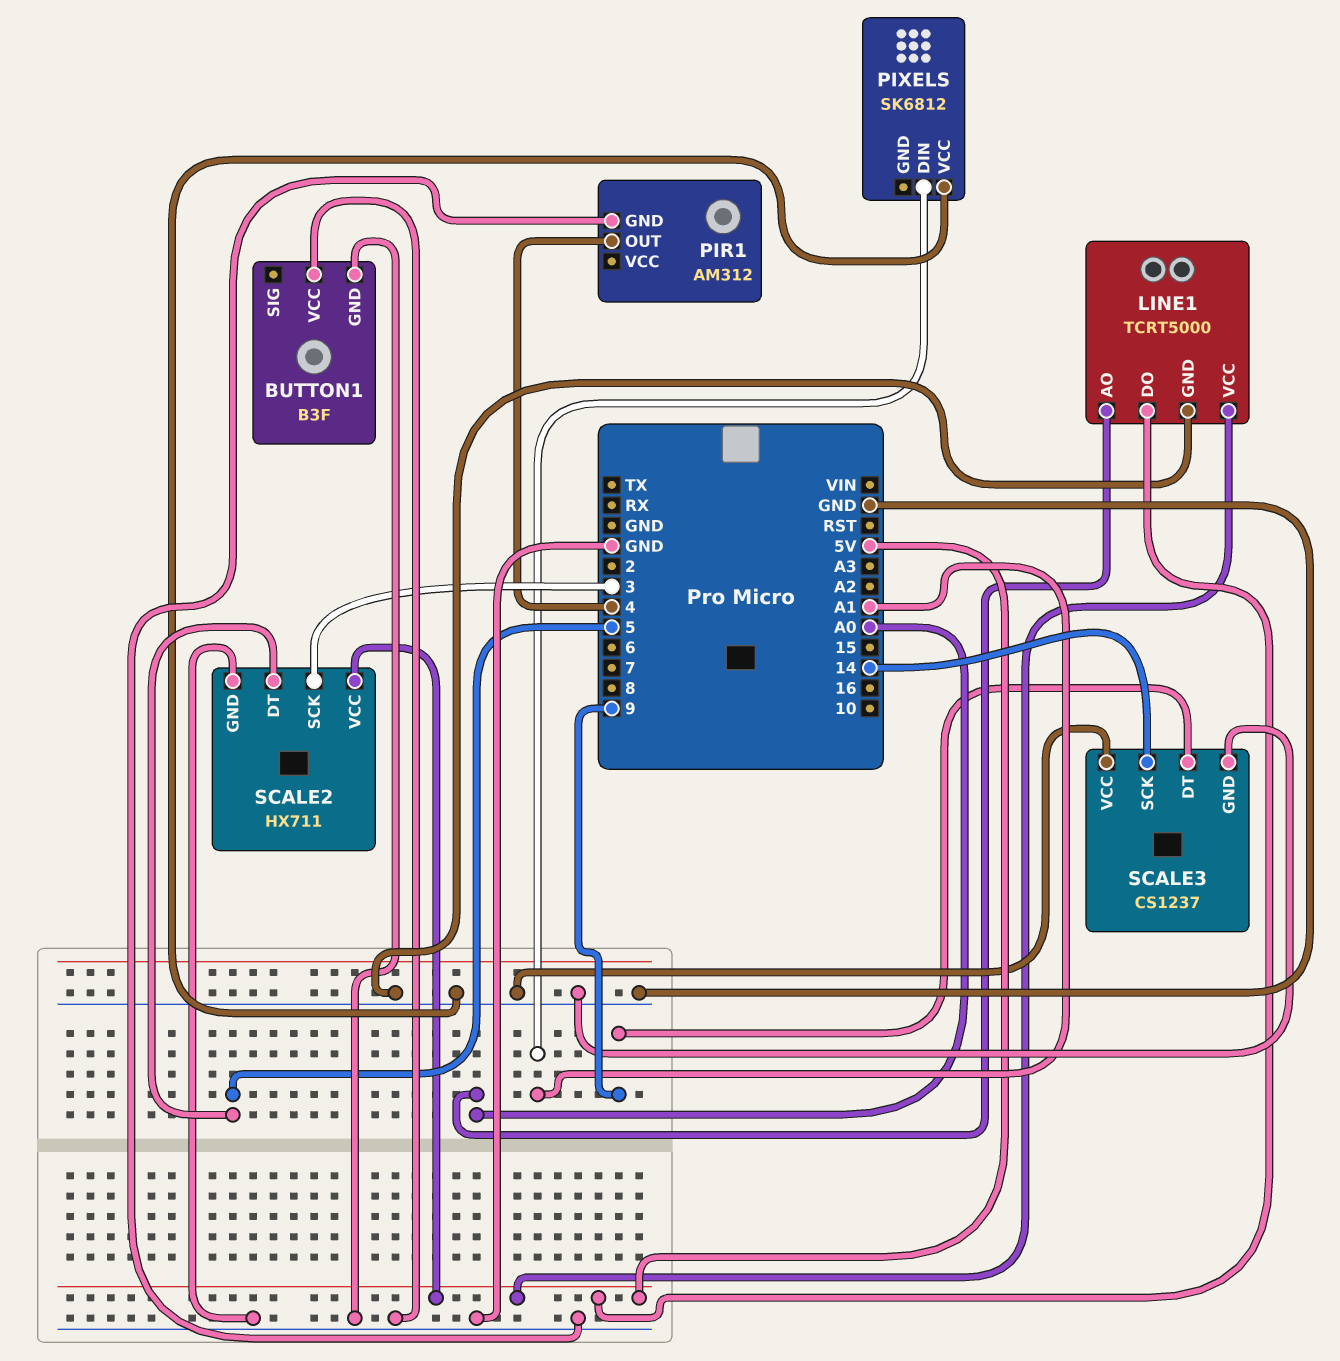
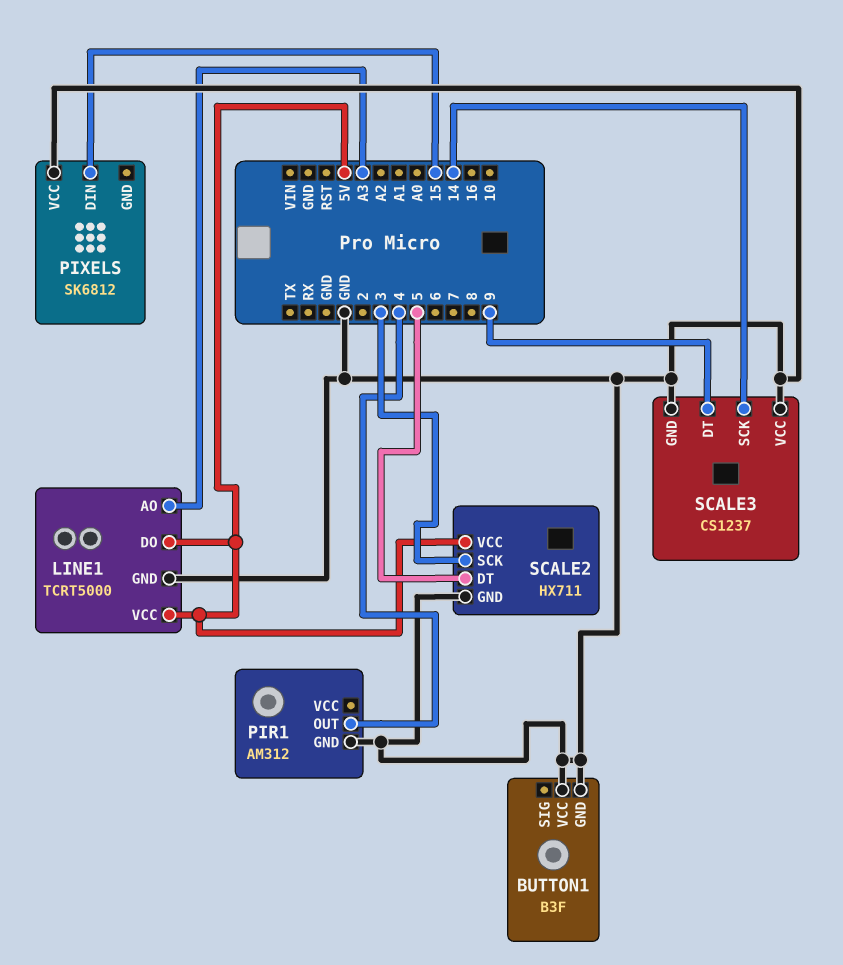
LINE1 pin AO: A0 -> A3
PIXELS pin DIN: A1 -> 15

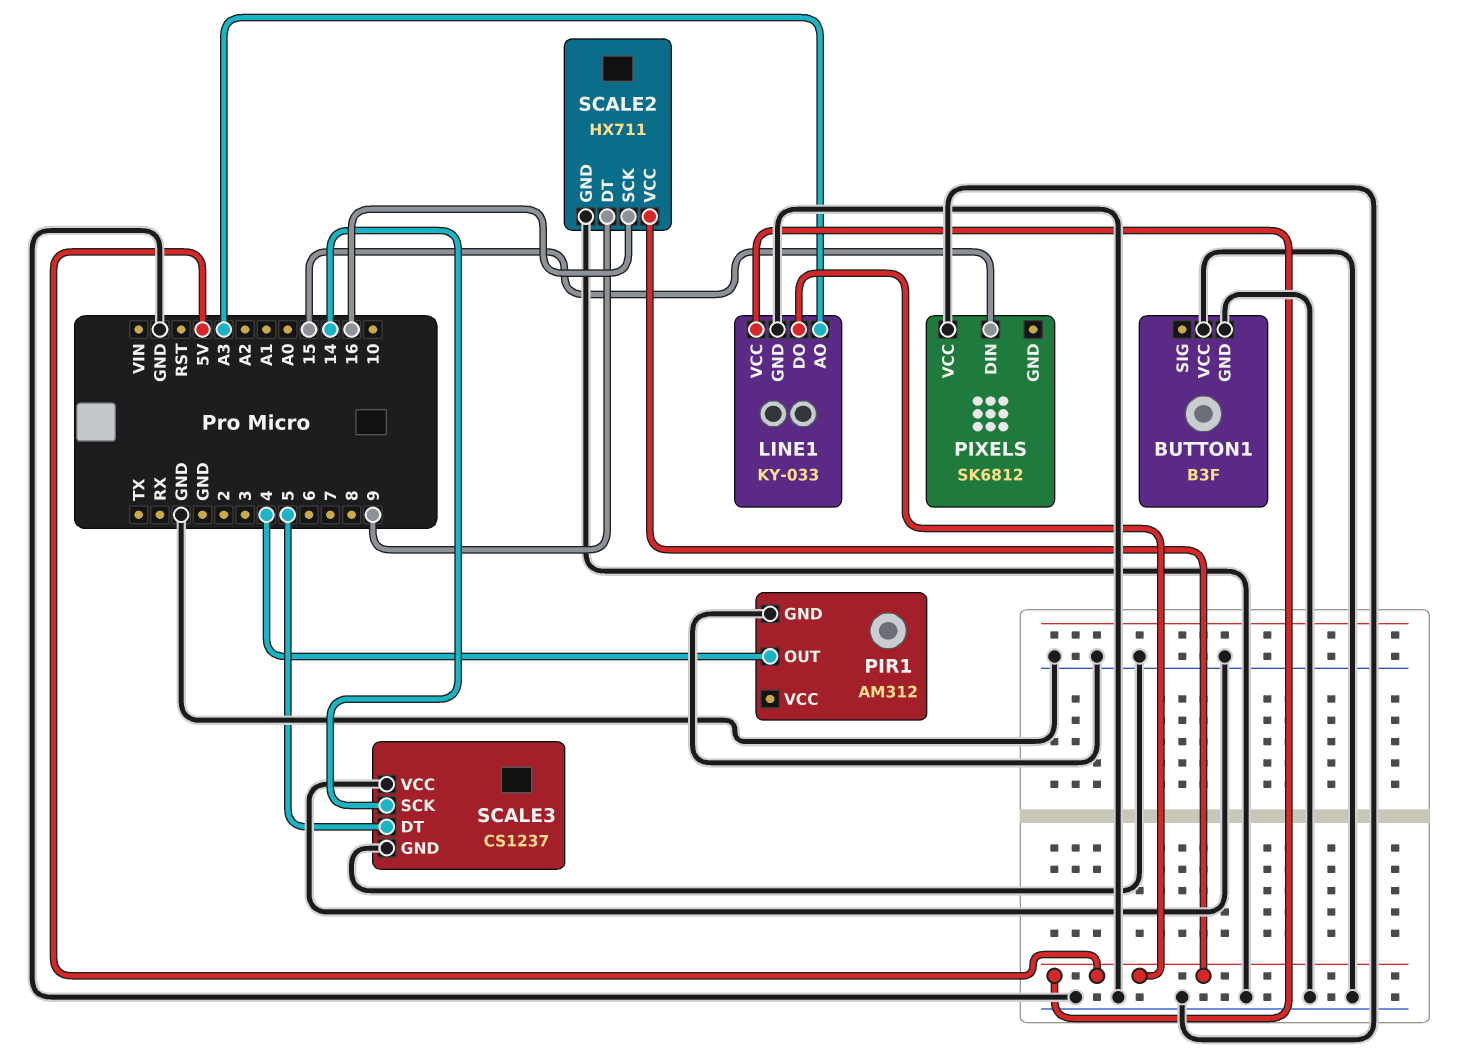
LINE1: TCRT5000 -> KY-033
SCALE2 pin DT: 5 -> 9
SCALE2 pin SCK: 3 -> 16
SCALE3 pin DT: 9 -> 5

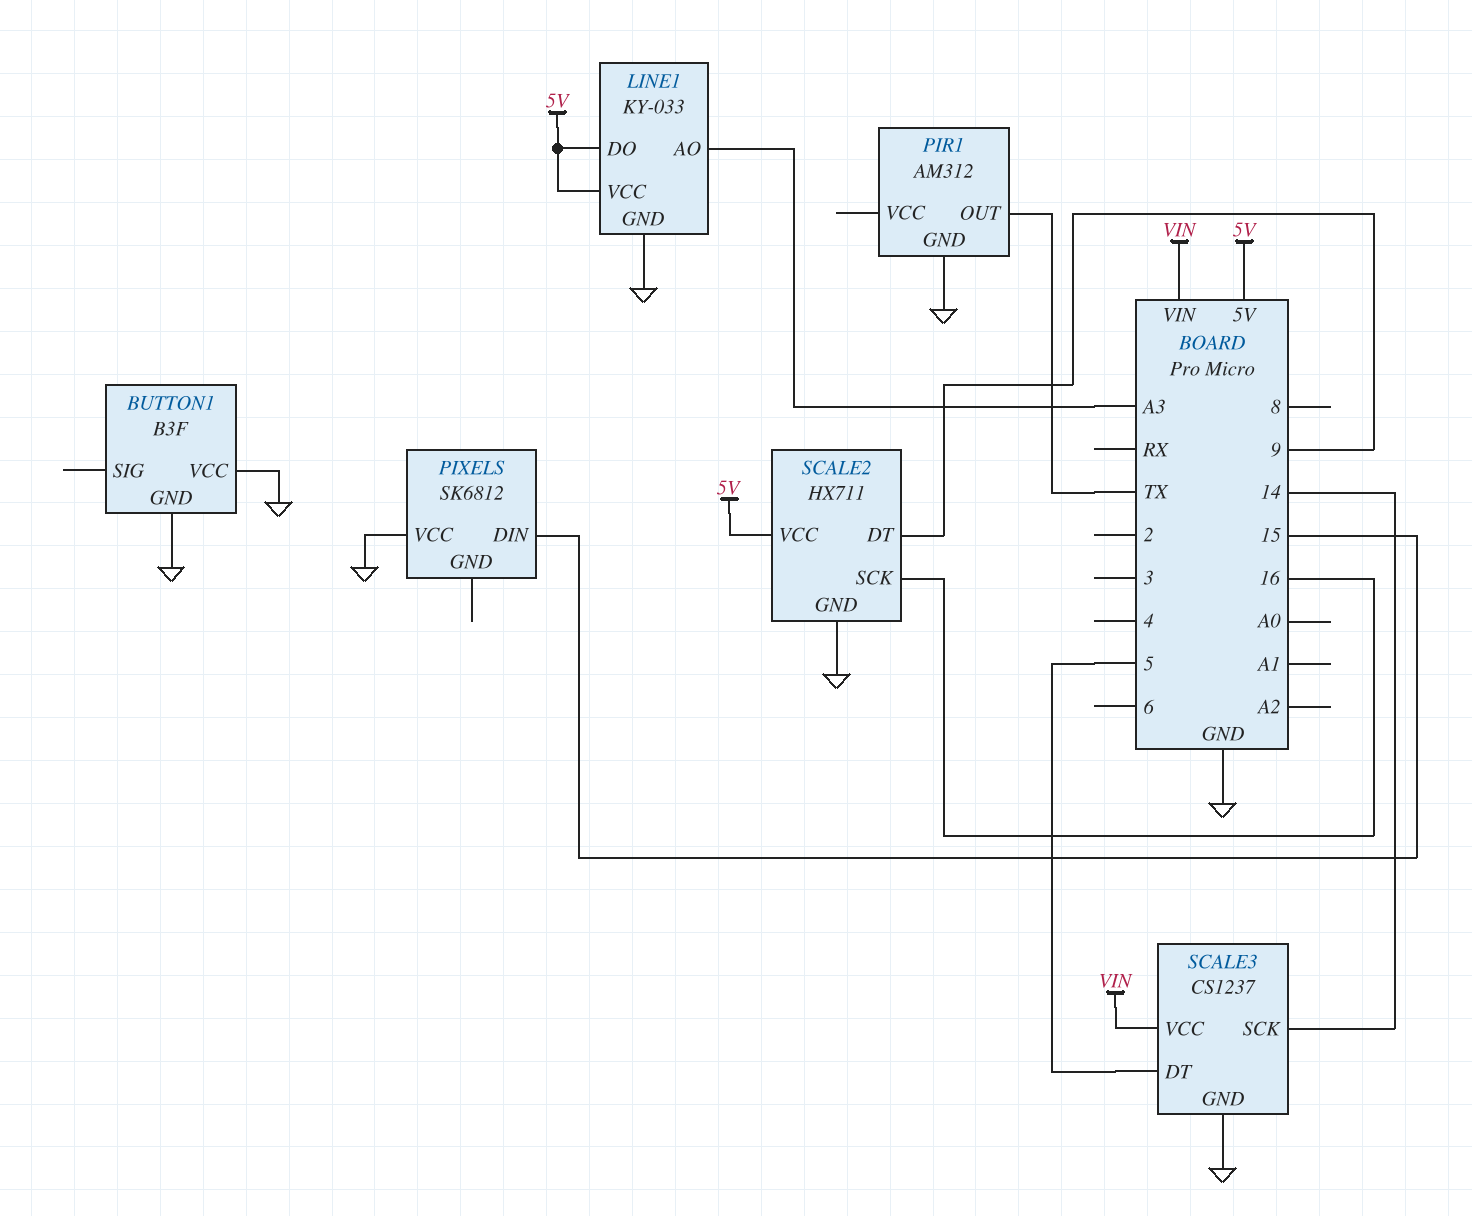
PIR1 pin OUT: 4 -> TX
SCALE3 pin VCC: GND -> VIN

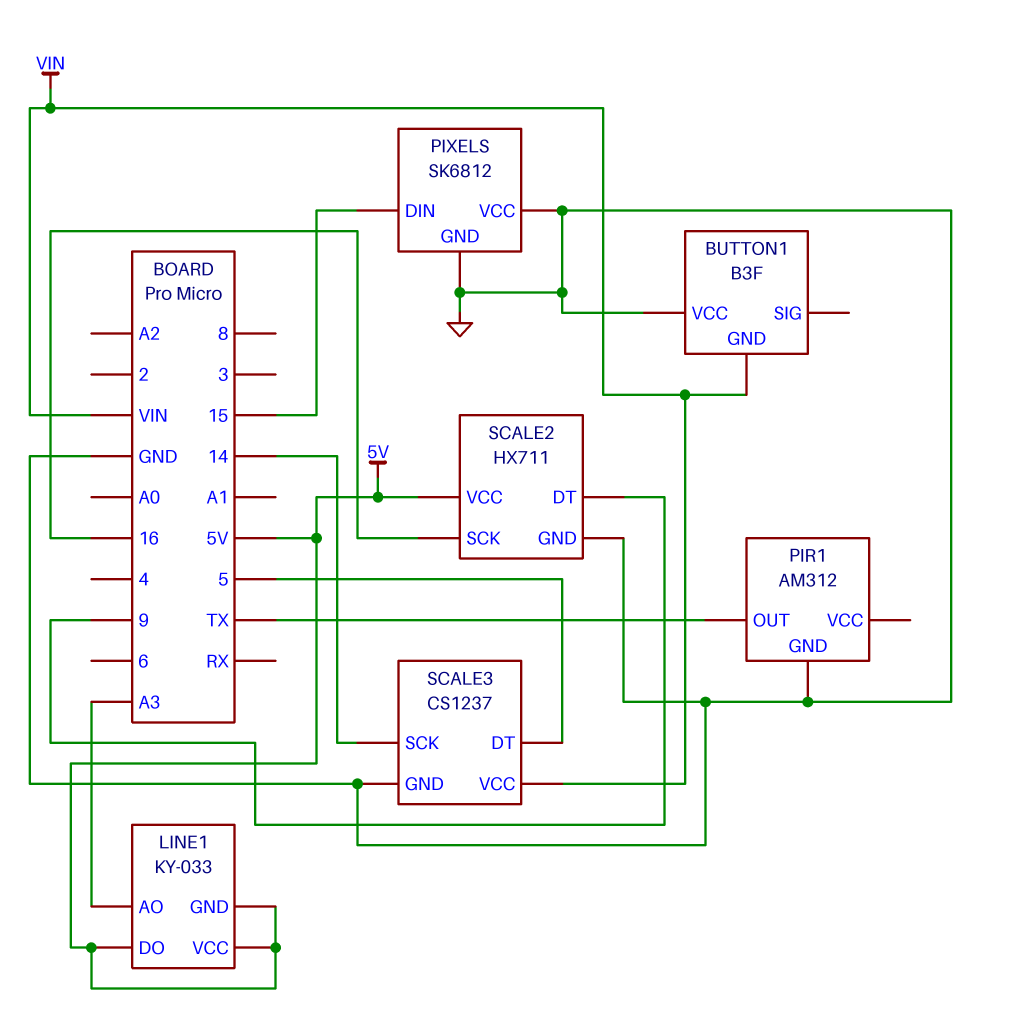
BUTTON1 pin GND: GND -> VIN
LINE1 pin GND: GND -> 5V
PIXELS pin GND: none -> GND

